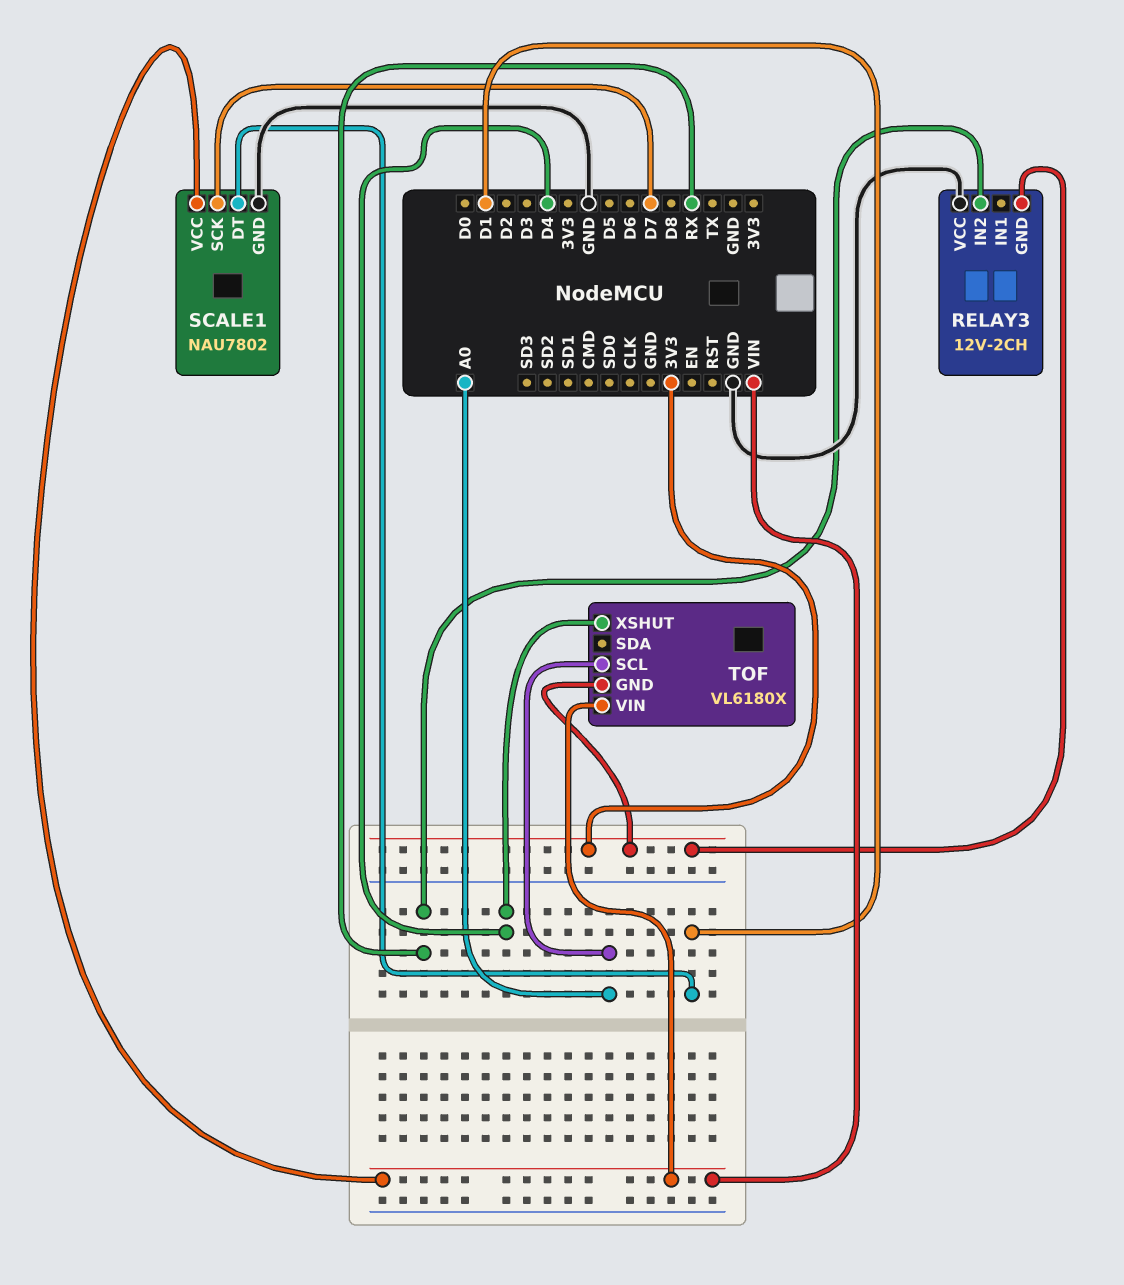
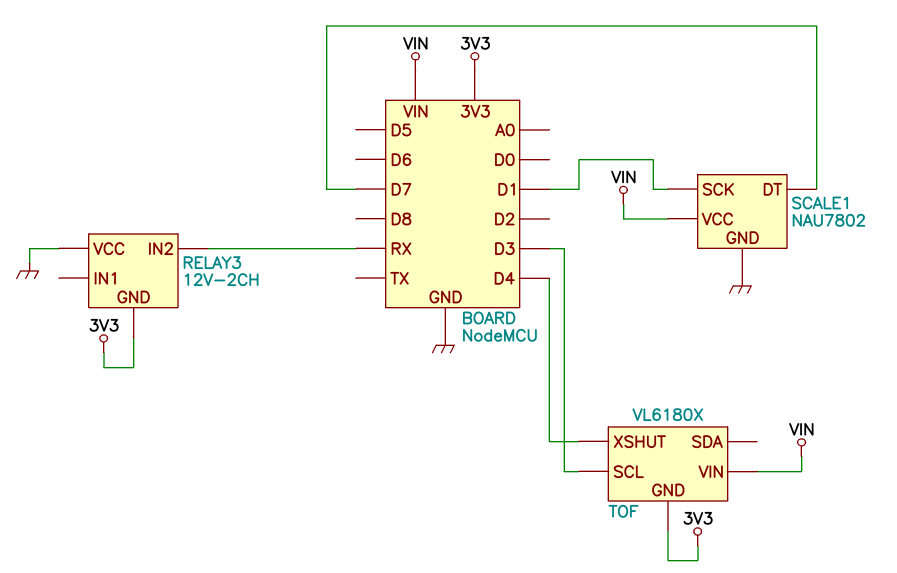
SCALE1 pin DT: D1 -> D7
SCALE1 pin SCK: D7 -> D1
TOF pin SCL: A0 -> D3

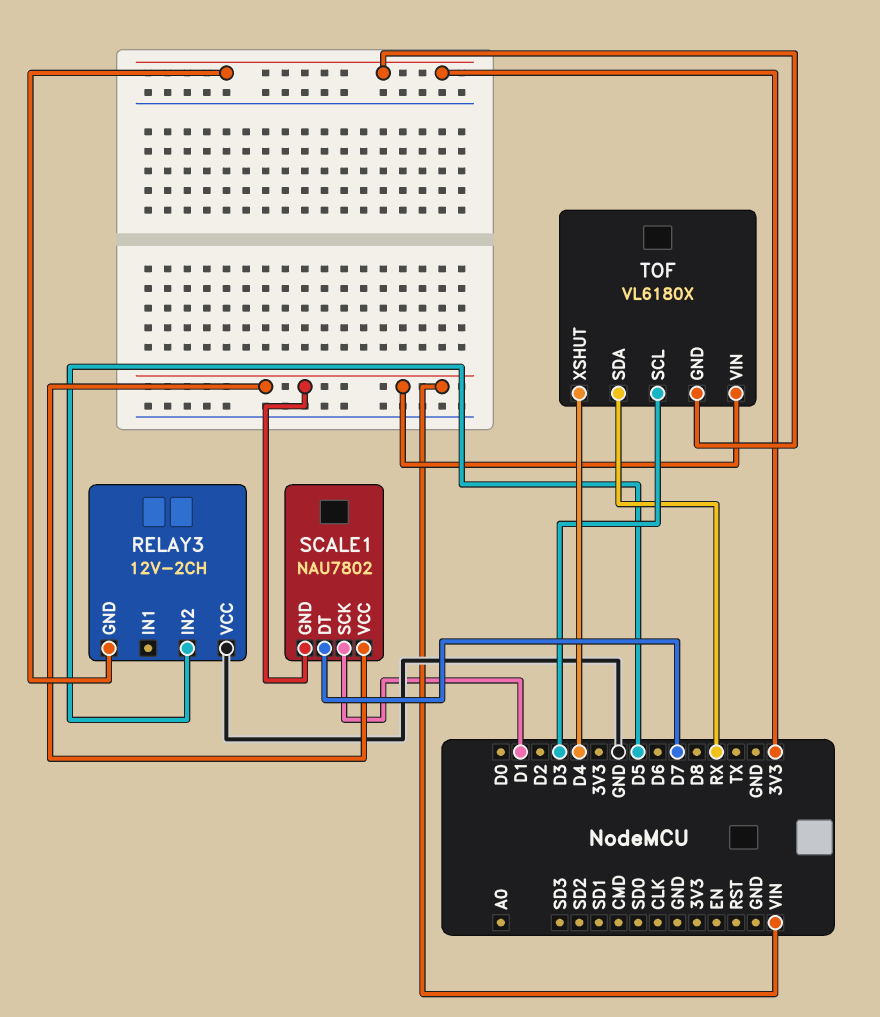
RELAY3 pin IN2: RX -> D5
SCALE1 pin GND: GND -> VIN
TOF pin SDA: none -> RX

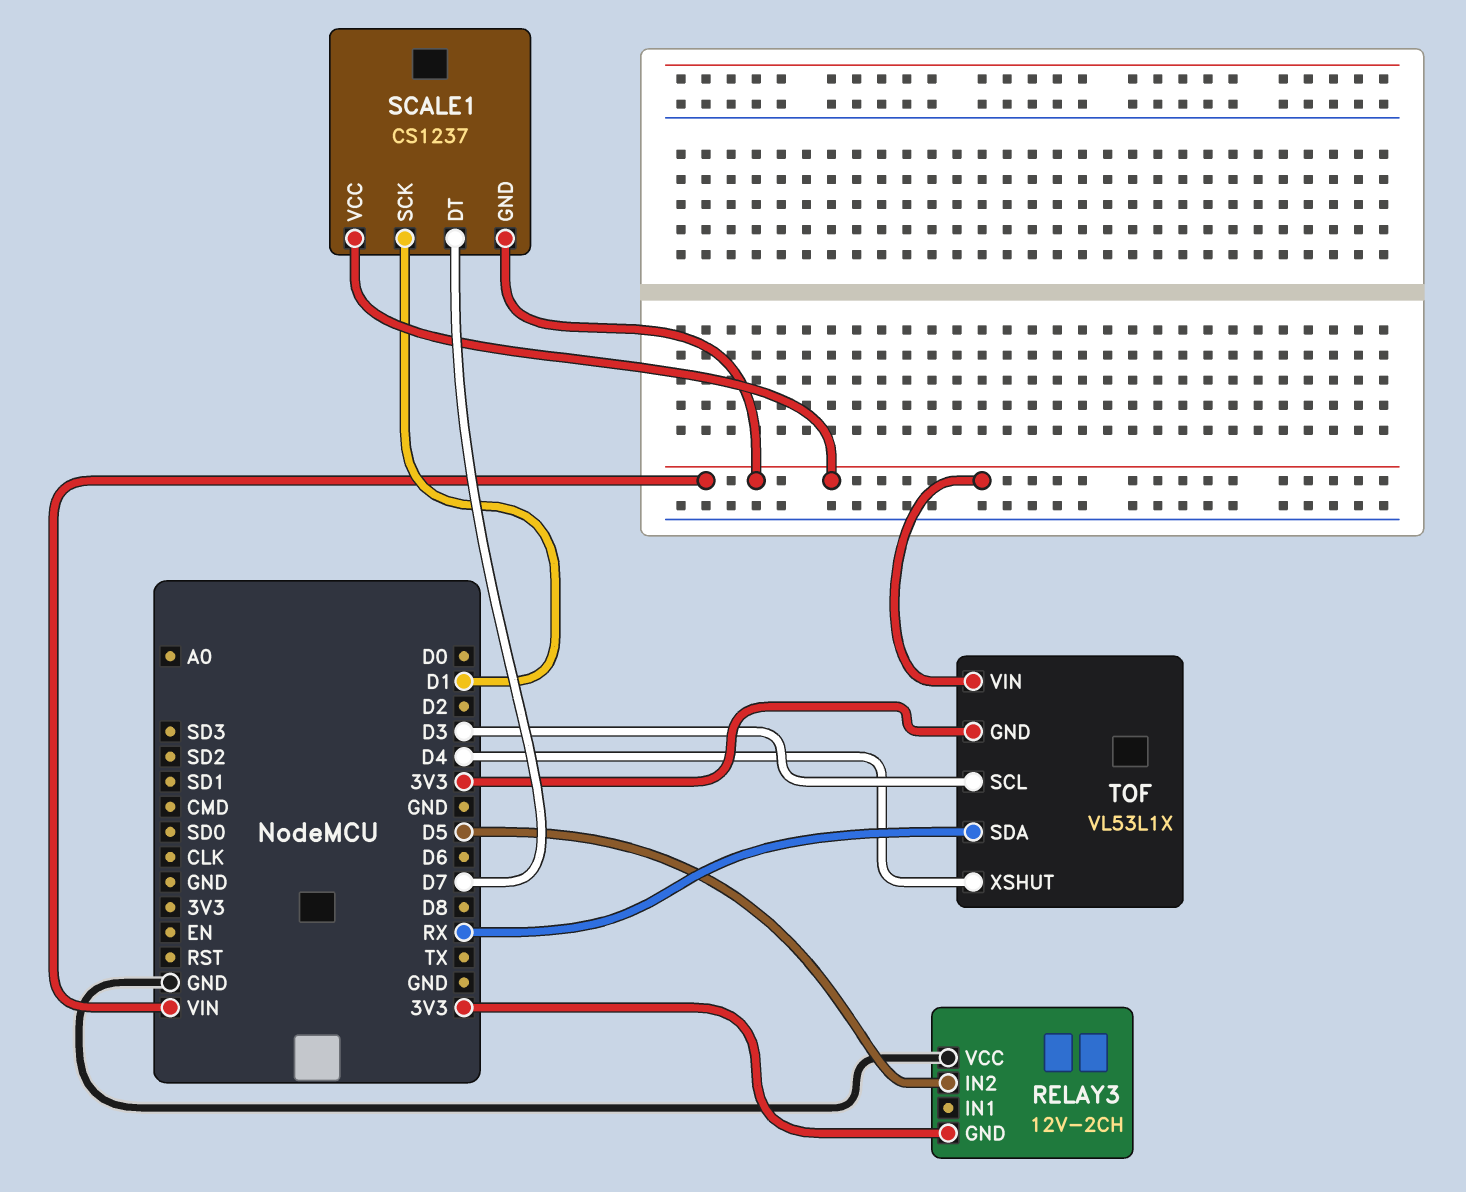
SCALE1: NAU7802 -> CS1237
TOF: VL6180X -> VL53L1X

